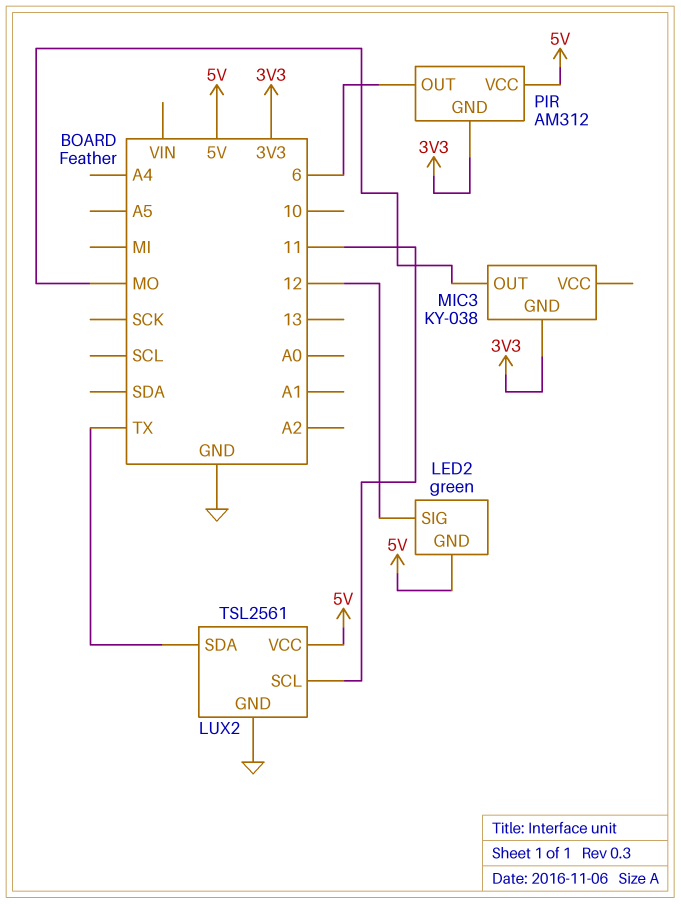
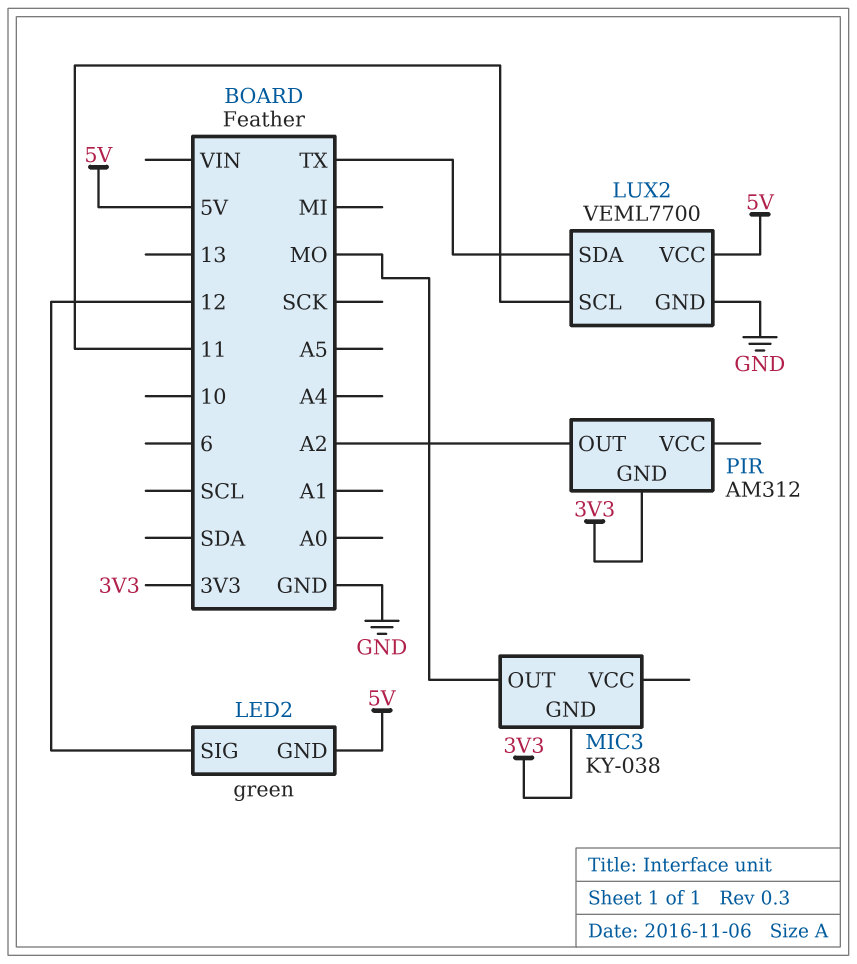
LUX2: TSL2561 -> VEML7700
PIR pin OUT: 6 -> A2
PIR pin VCC: 5V -> none

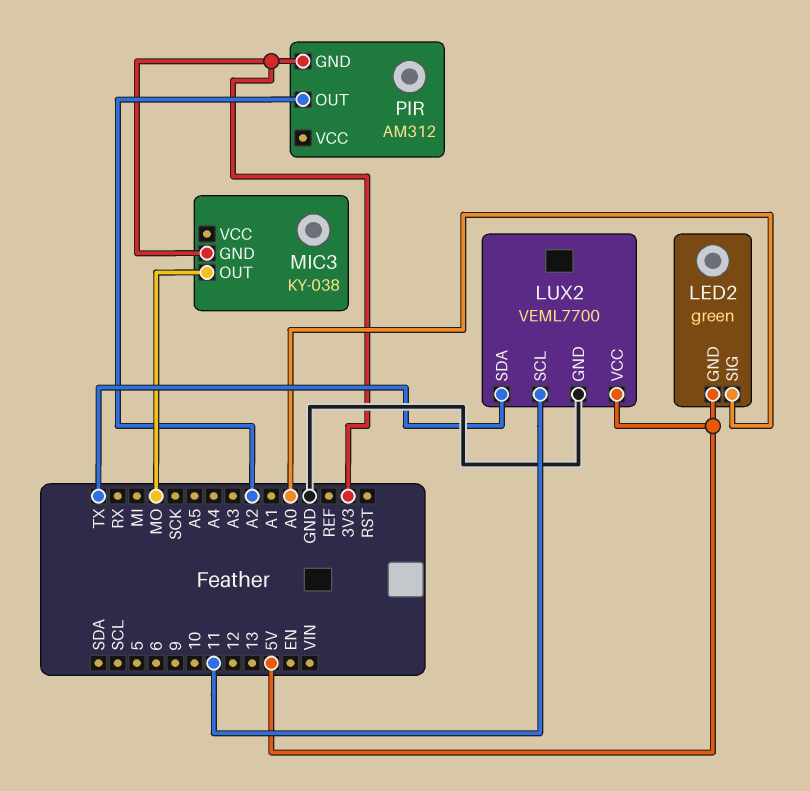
LED2 pin SIG: 12 -> A0

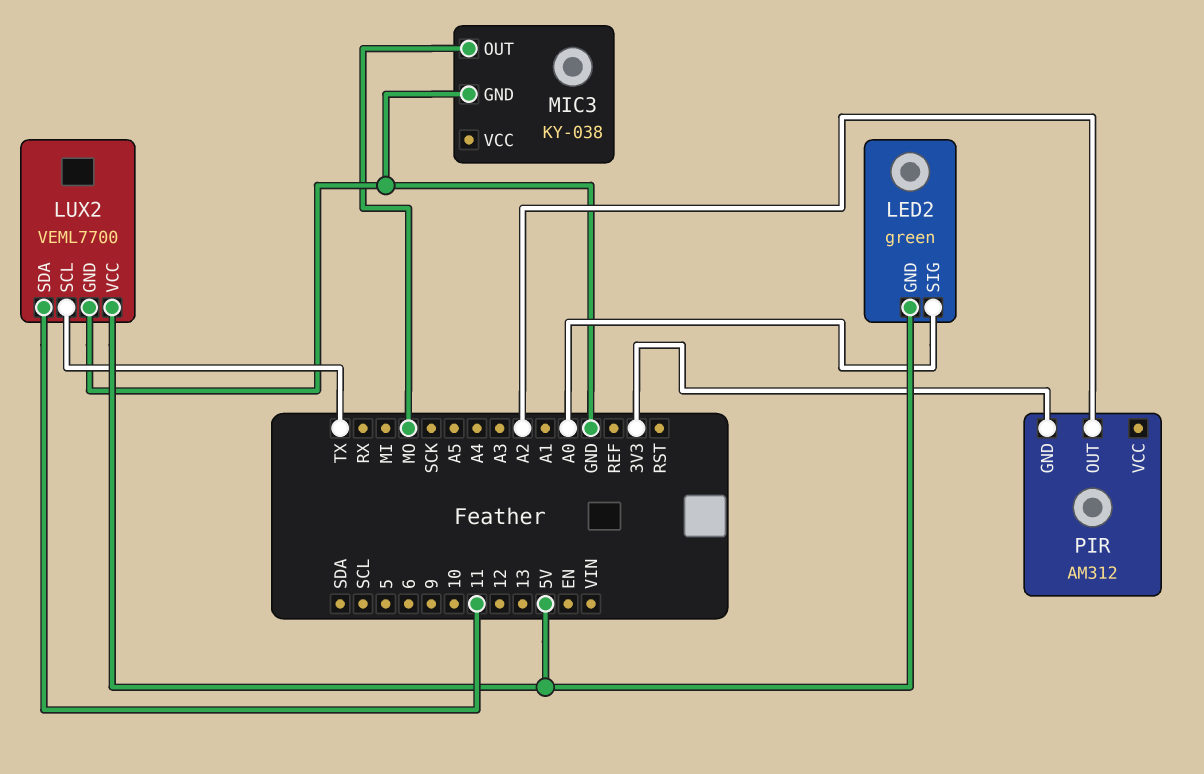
LUX2 pin SCL: 11 -> TX
LUX2 pin SDA: TX -> 11
MIC3 pin GND: 3V3 -> GND

